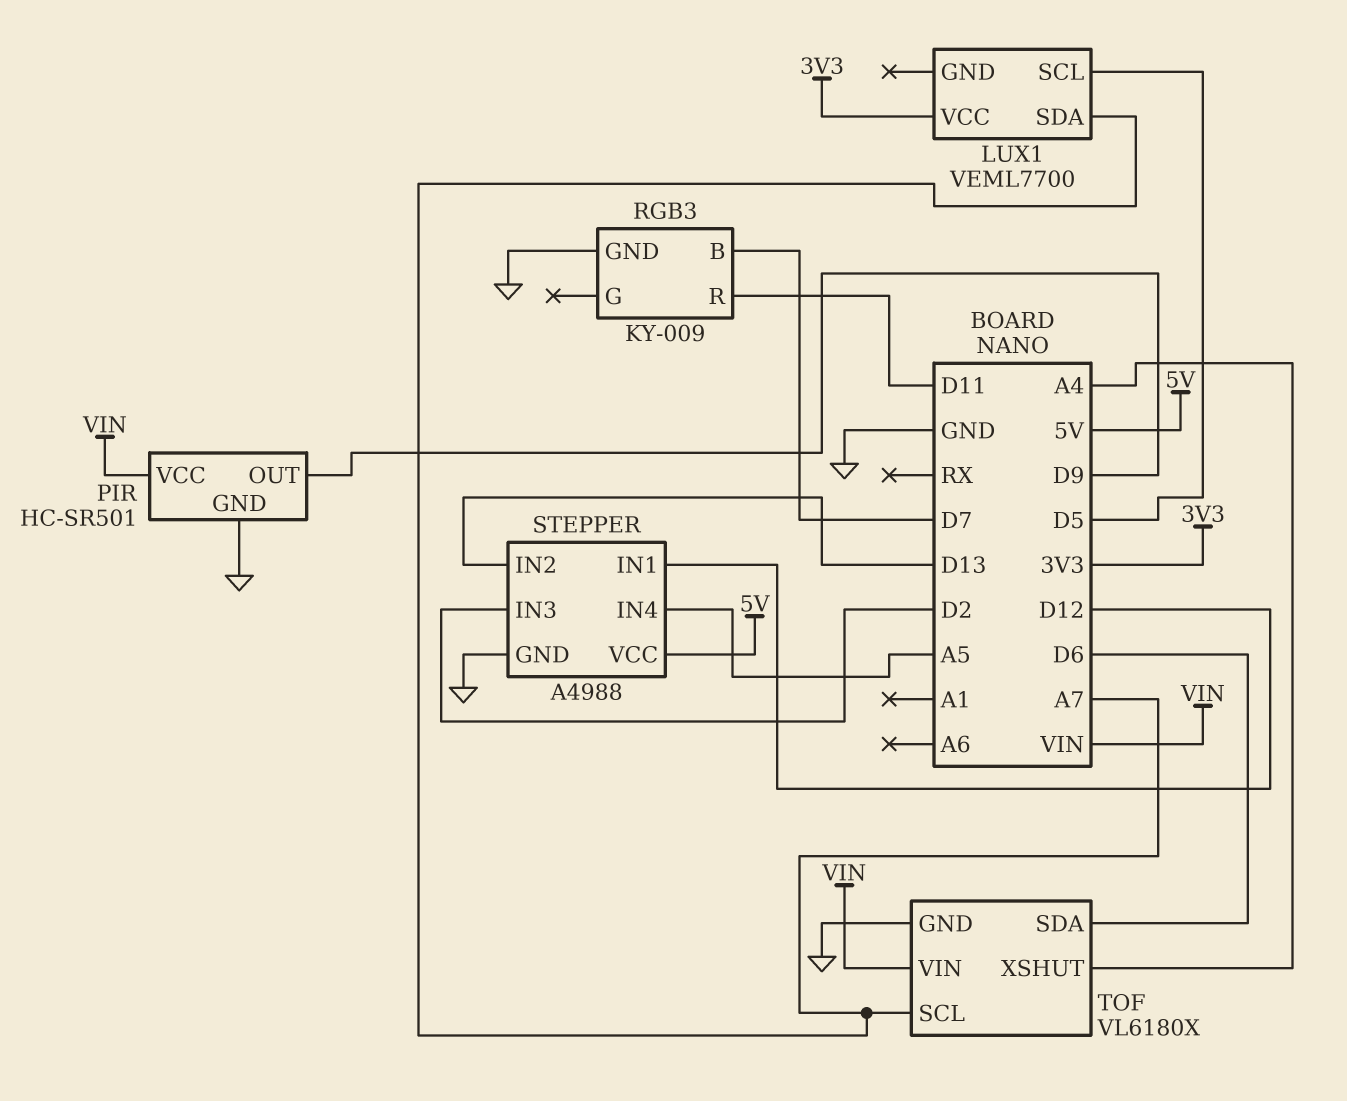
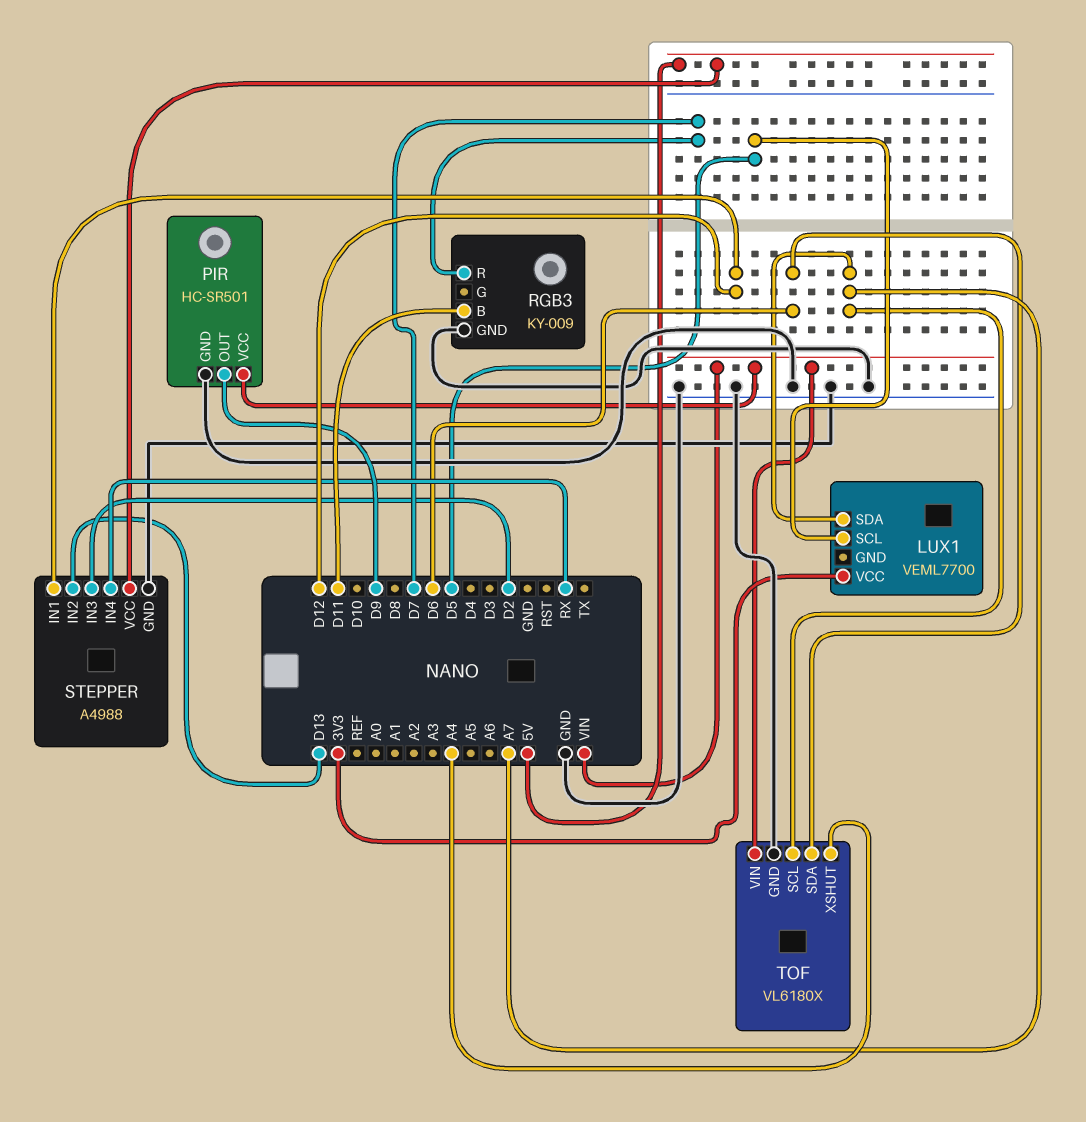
RGB3 pin B: D7 -> D11
RGB3 pin R: D11 -> D7
STEPPER pin IN4: A5 -> RX

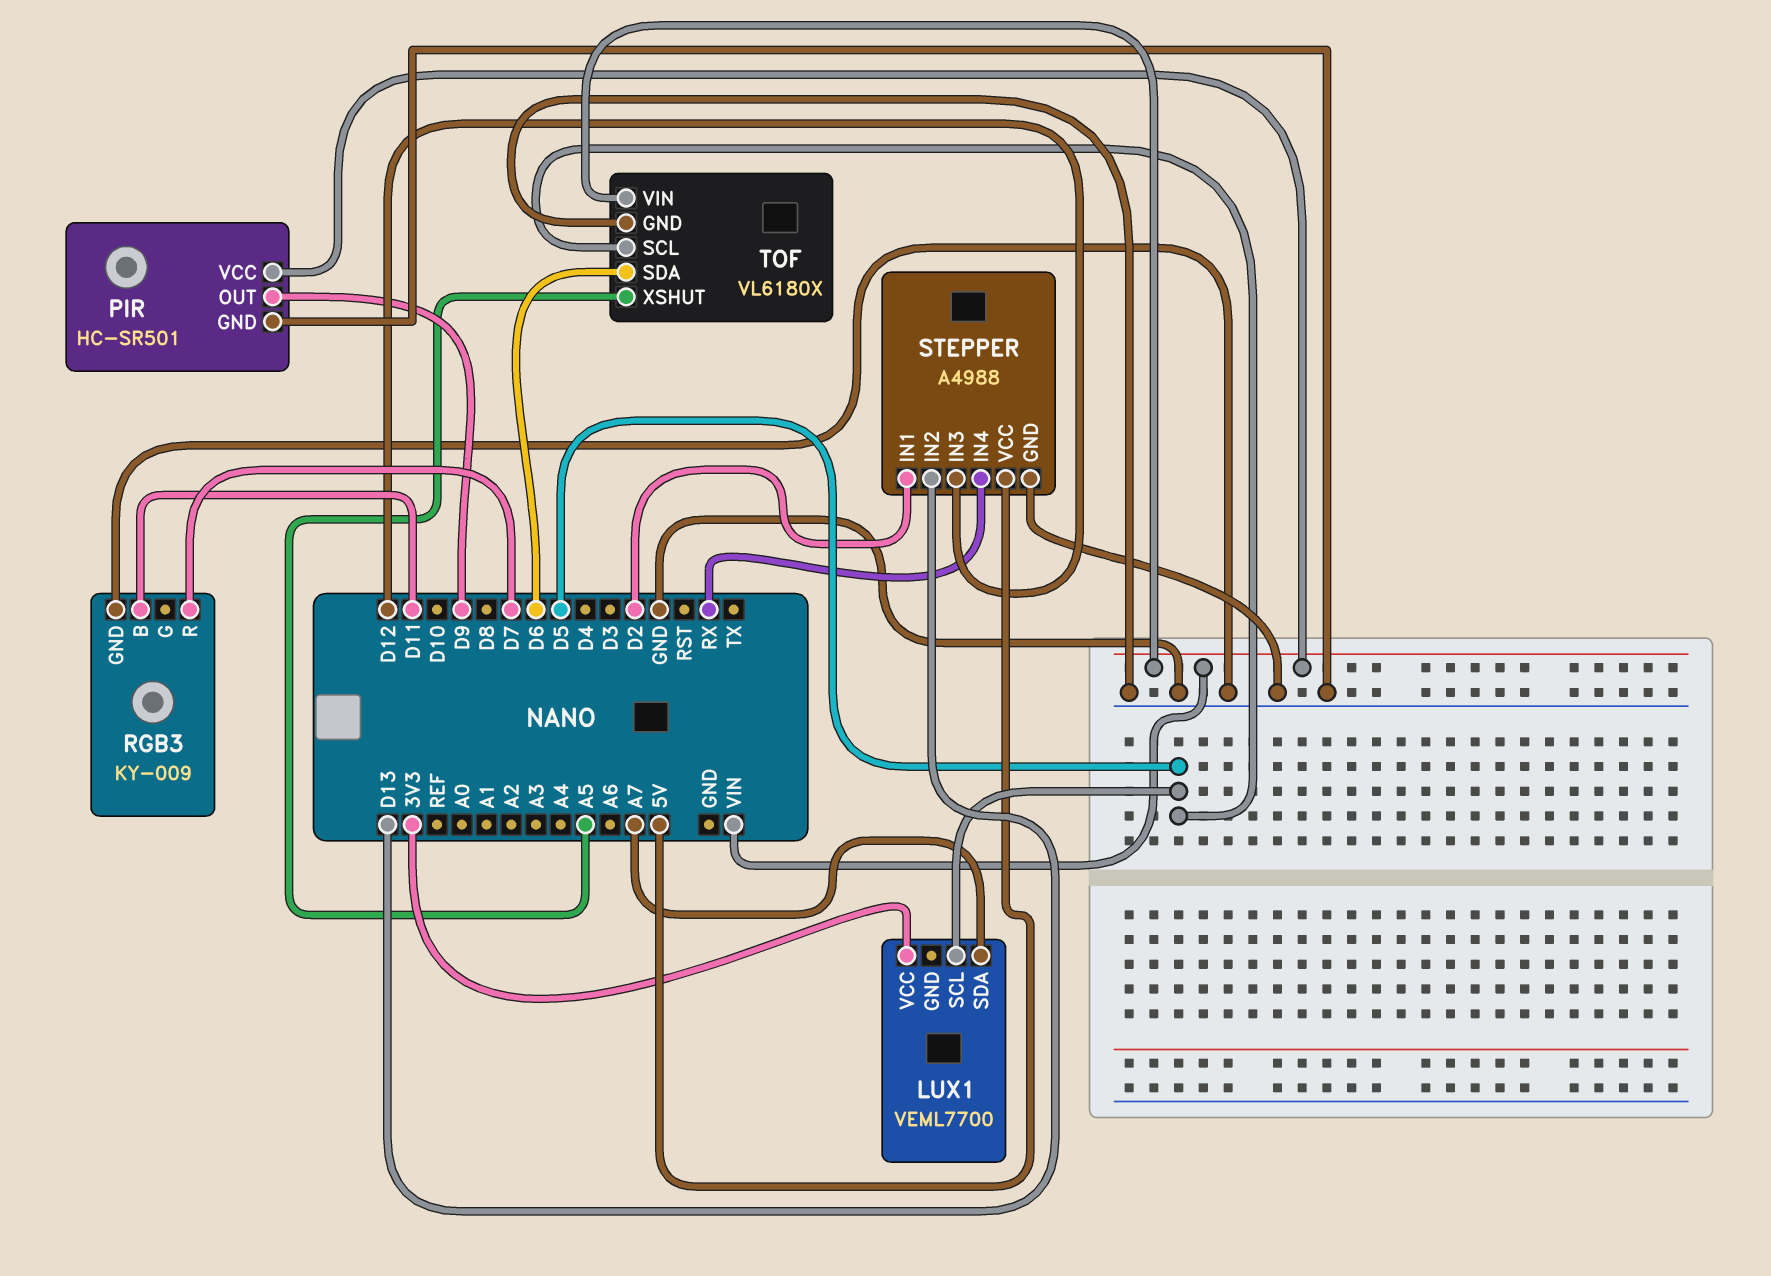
STEPPER pin IN1: D12 -> D2
STEPPER pin IN3: D2 -> D12
TOF pin SCL: A7 -> D5
TOF pin XSHUT: A4 -> A5

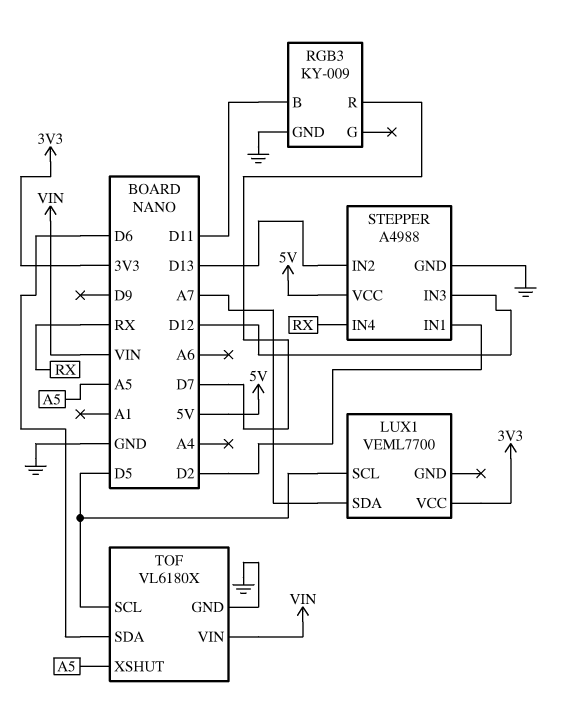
PIR: HC-SR501 -> none
PIR pin GND: GND -> none
PIR pin OUT: D9 -> none
PIR pin VCC: VIN -> none

